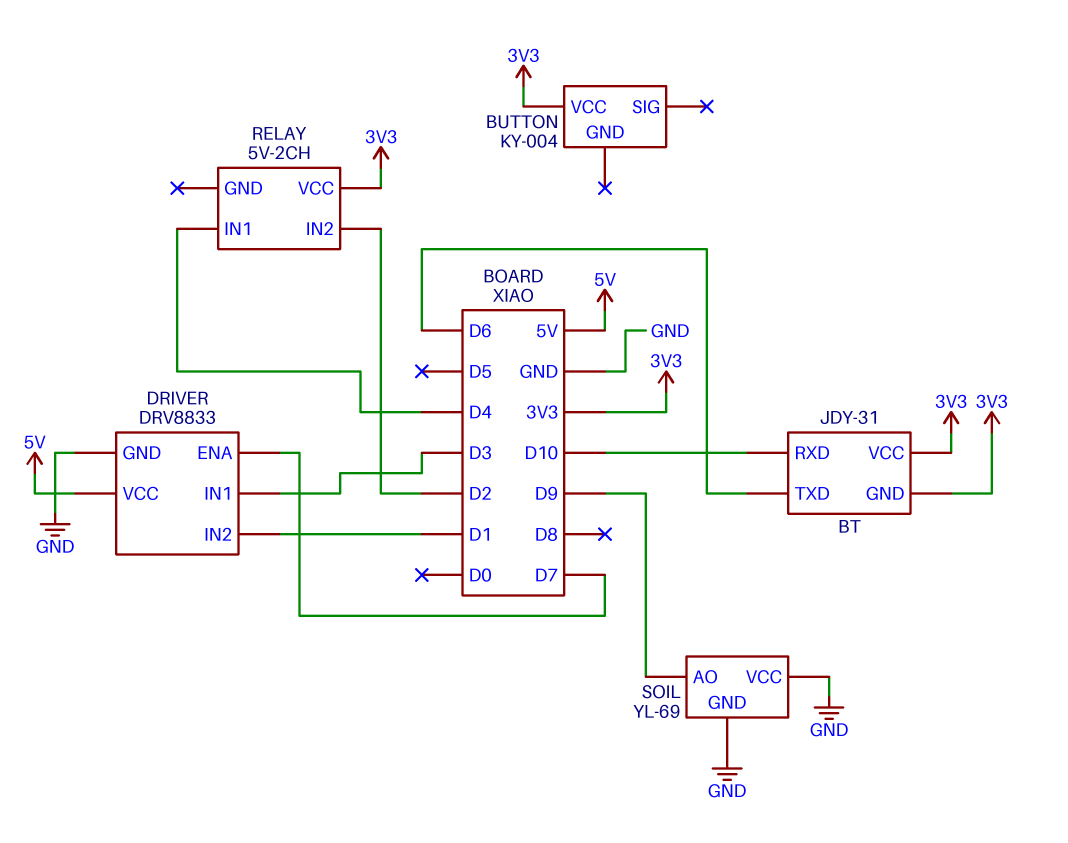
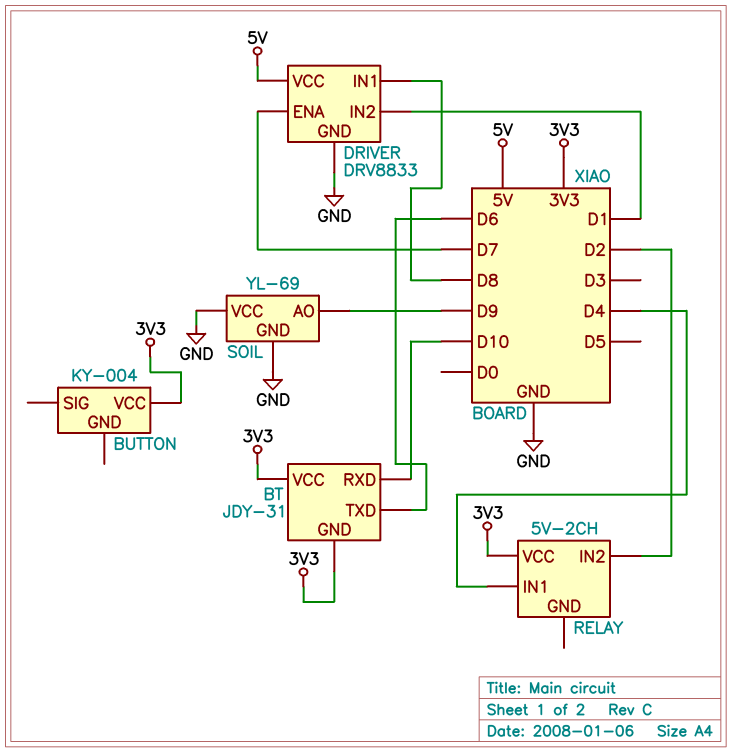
DRIVER pin IN1: D3 -> D8

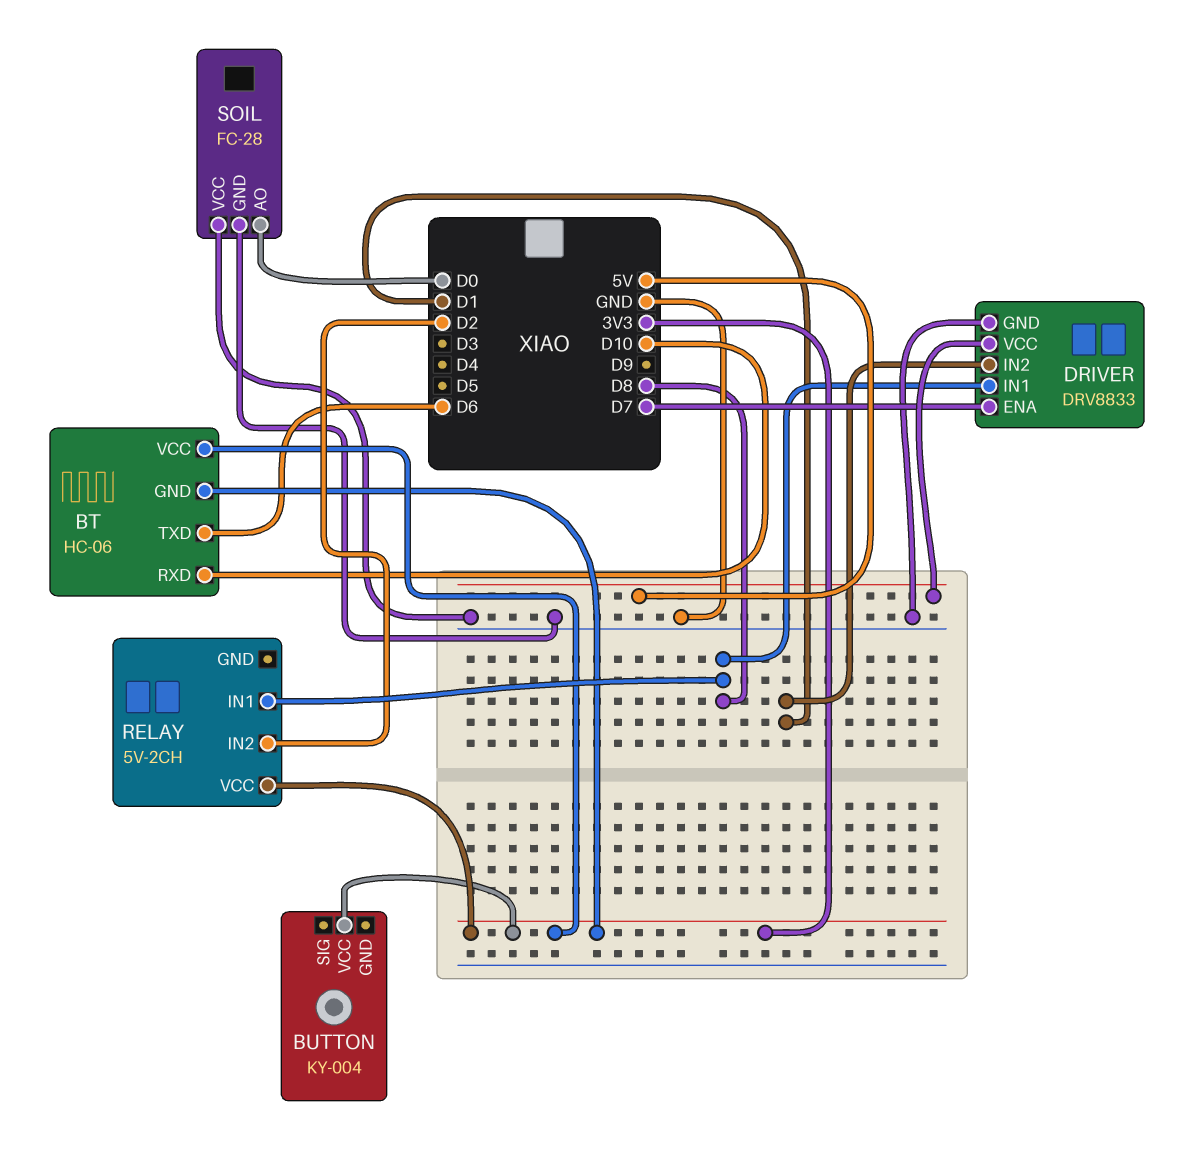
BT: JDY-31 -> HC-06
RELAY pin IN1: D4 -> D8
SOIL: YL-69 -> FC-28
SOIL pin AO: D9 -> D0

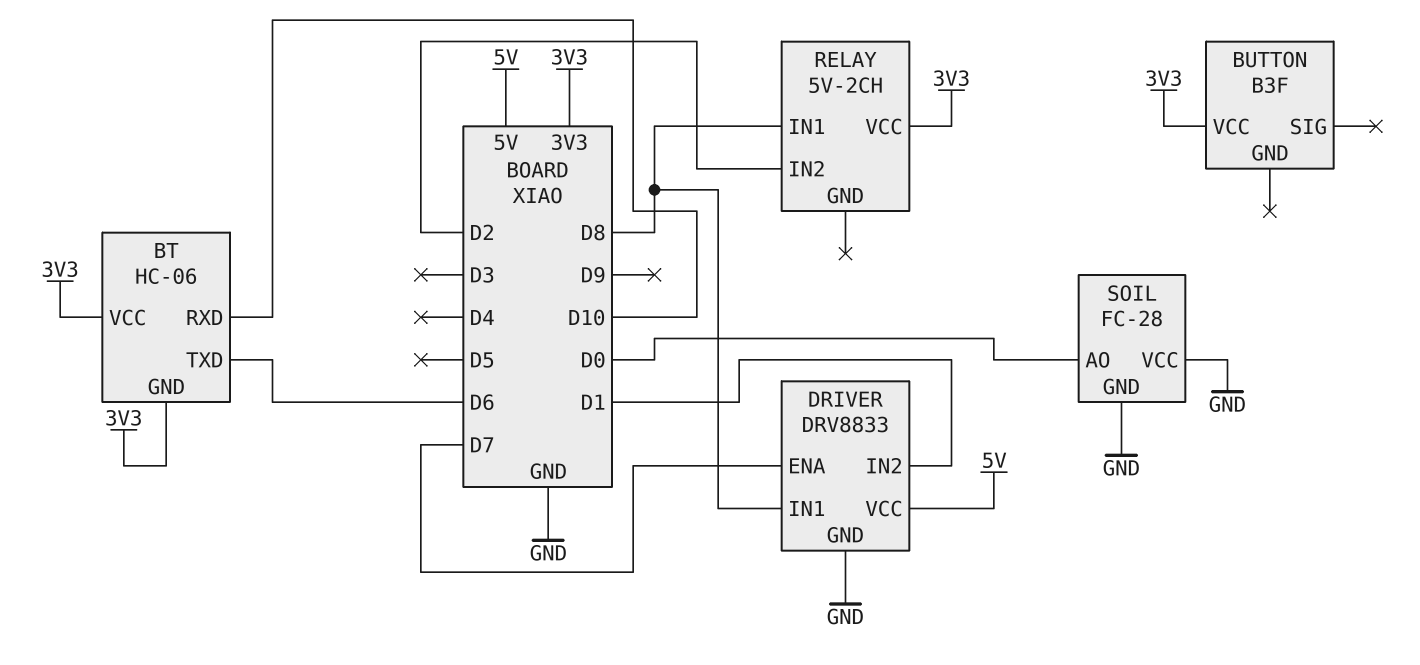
BUTTON: KY-004 -> B3F

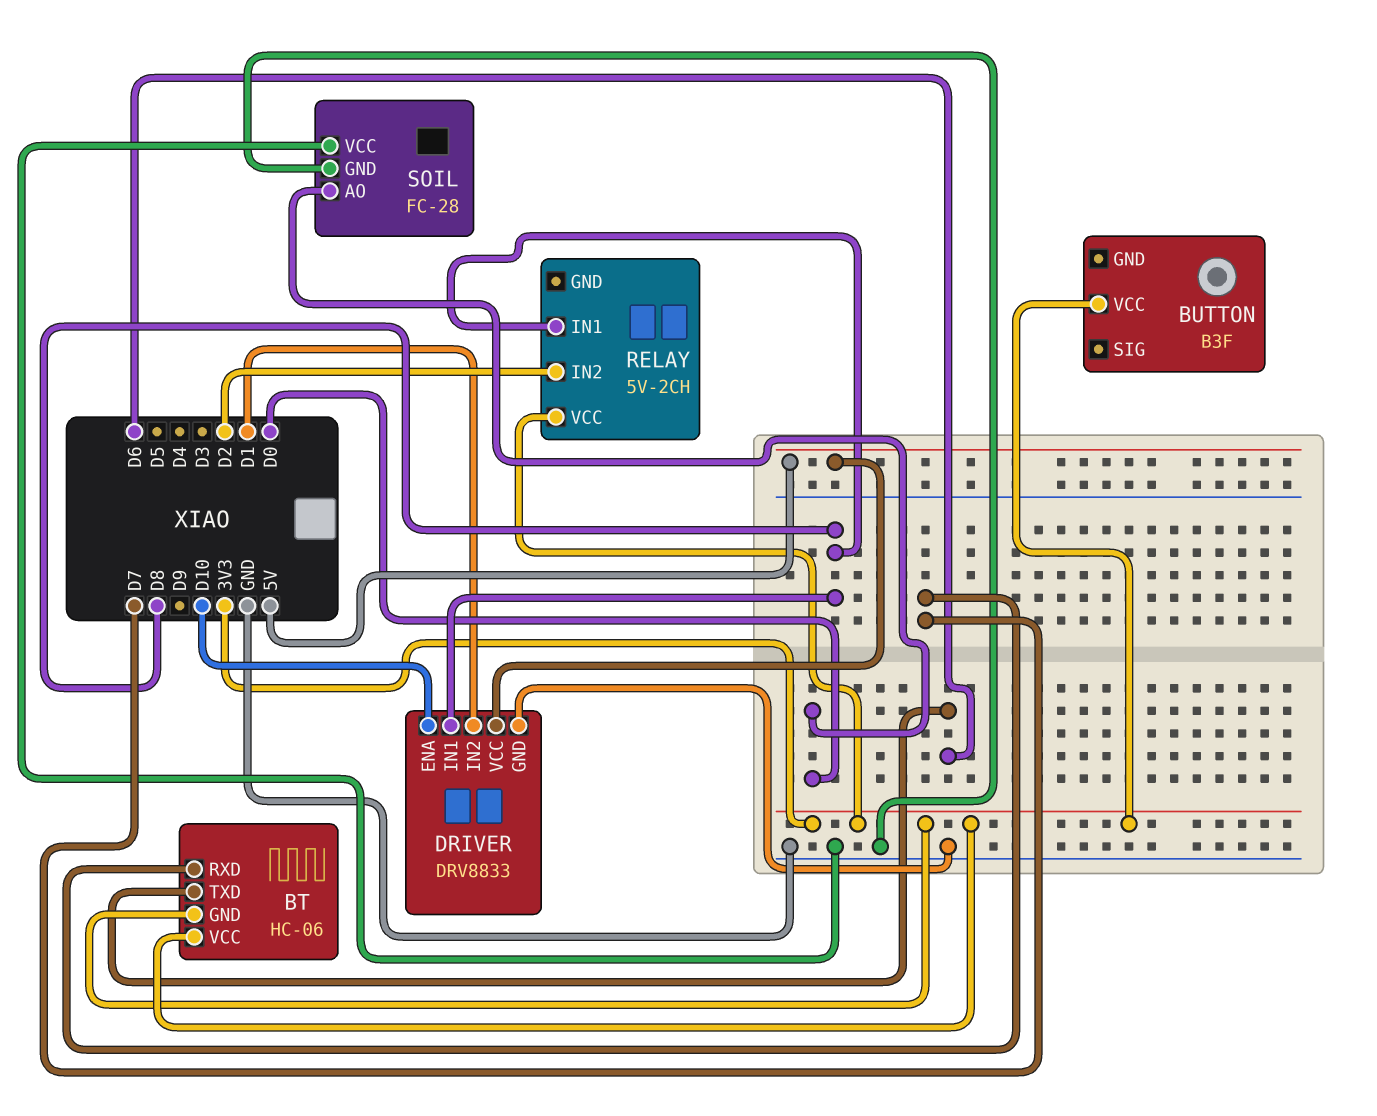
BT pin RXD: D10 -> D7
DRIVER pin ENA: D7 -> D10

